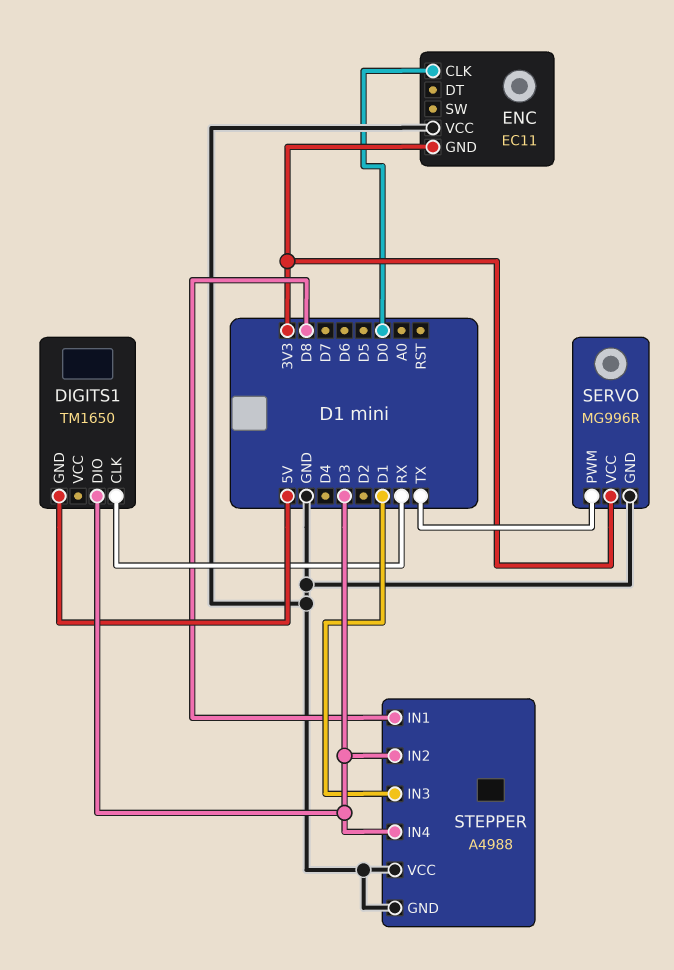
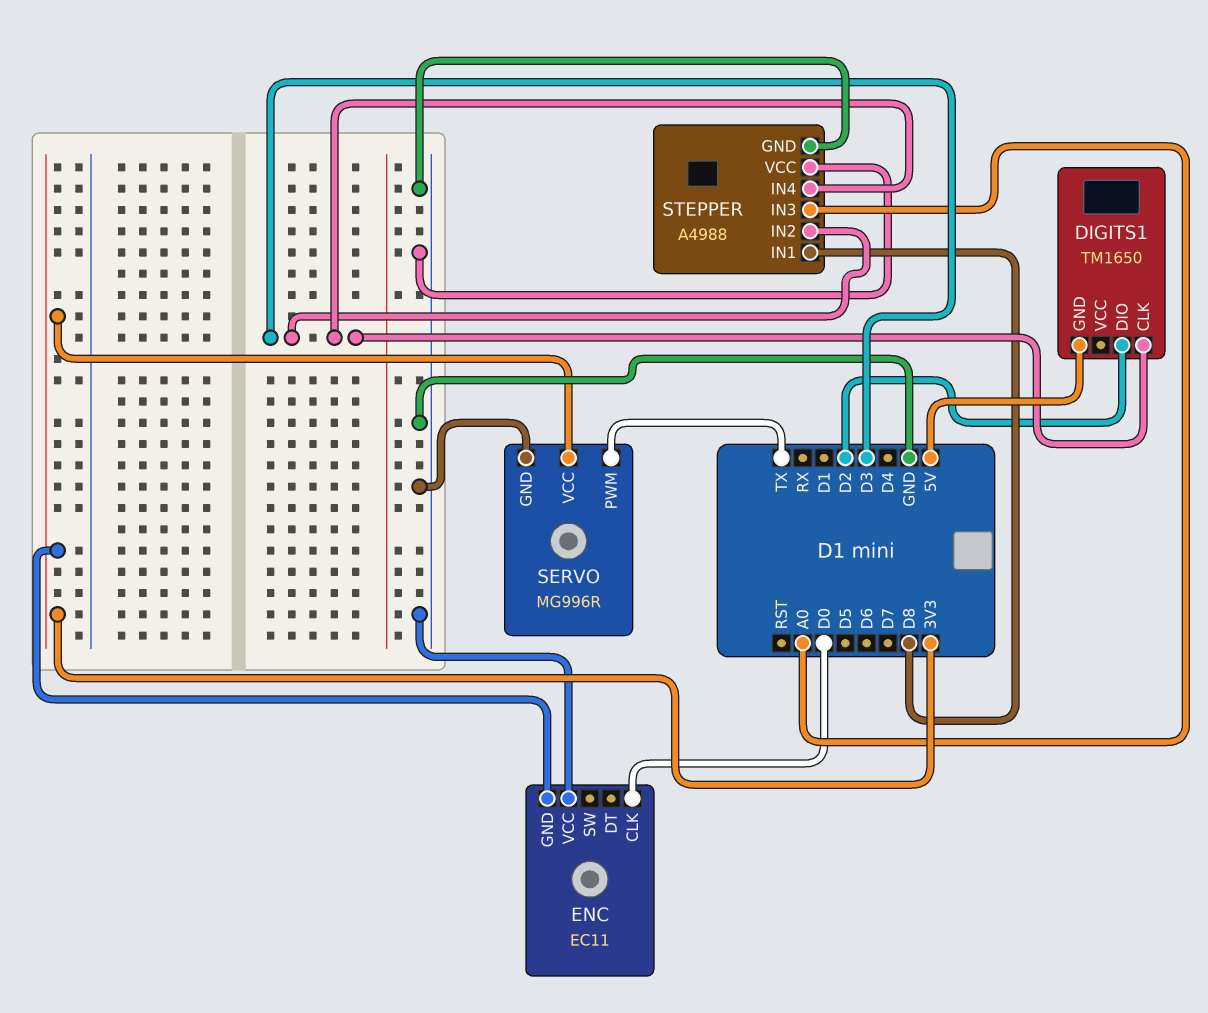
DIGITS1 pin CLK: RX -> D3
DIGITS1 pin DIO: D3 -> D2
STEPPER pin IN3: D1 -> A0

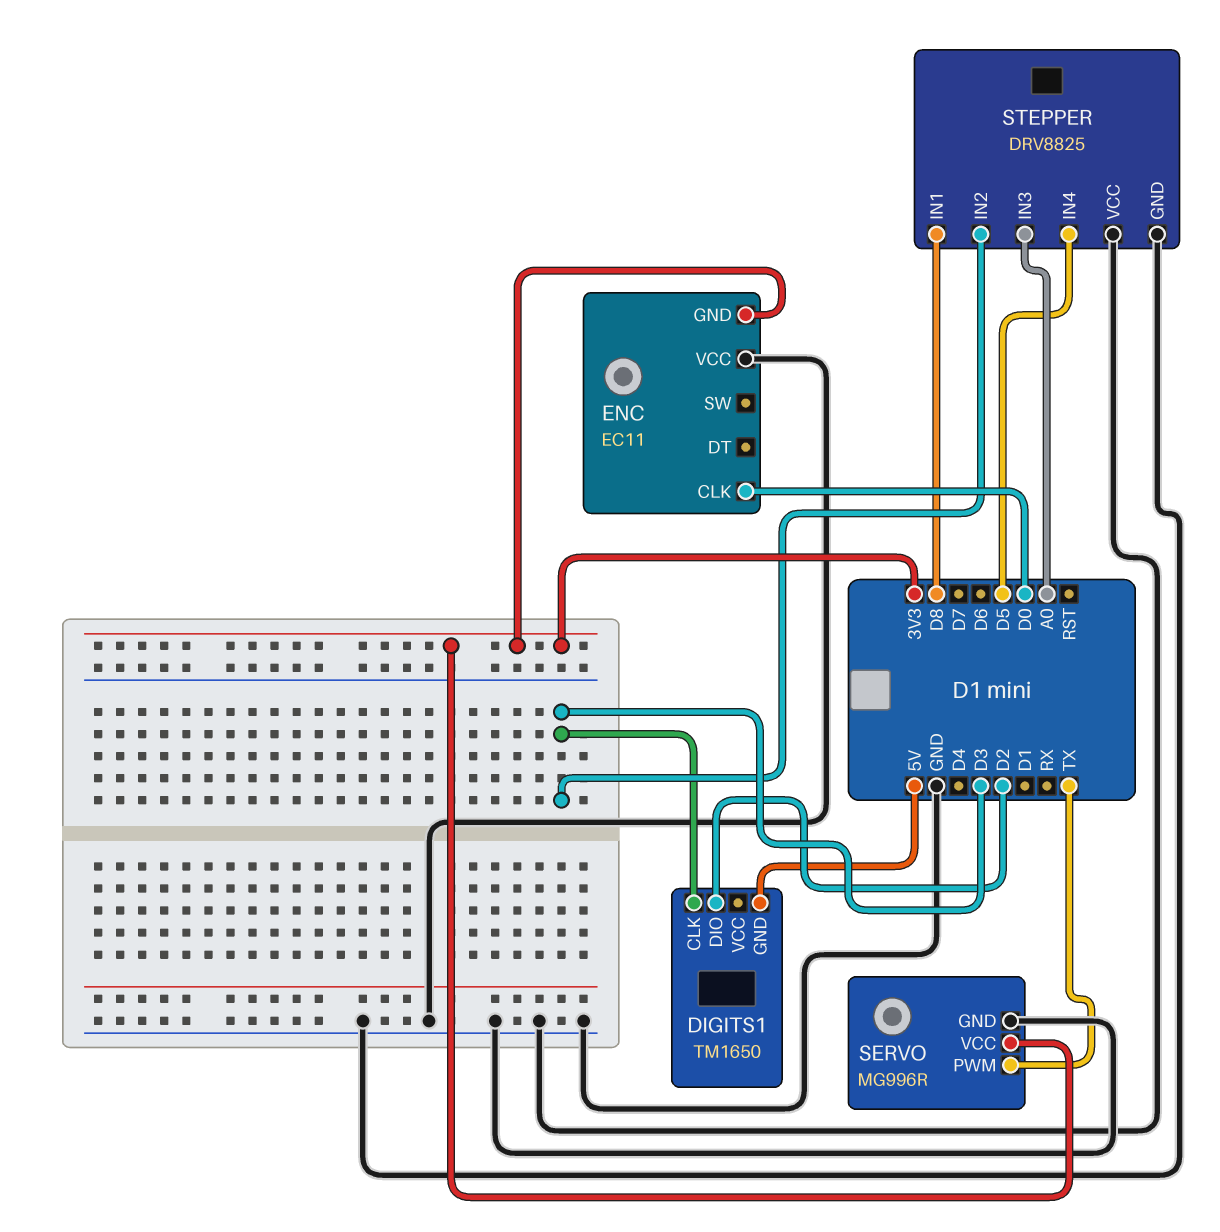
STEPPER: A4988 -> DRV8825
STEPPER pin IN4: D3 -> D5

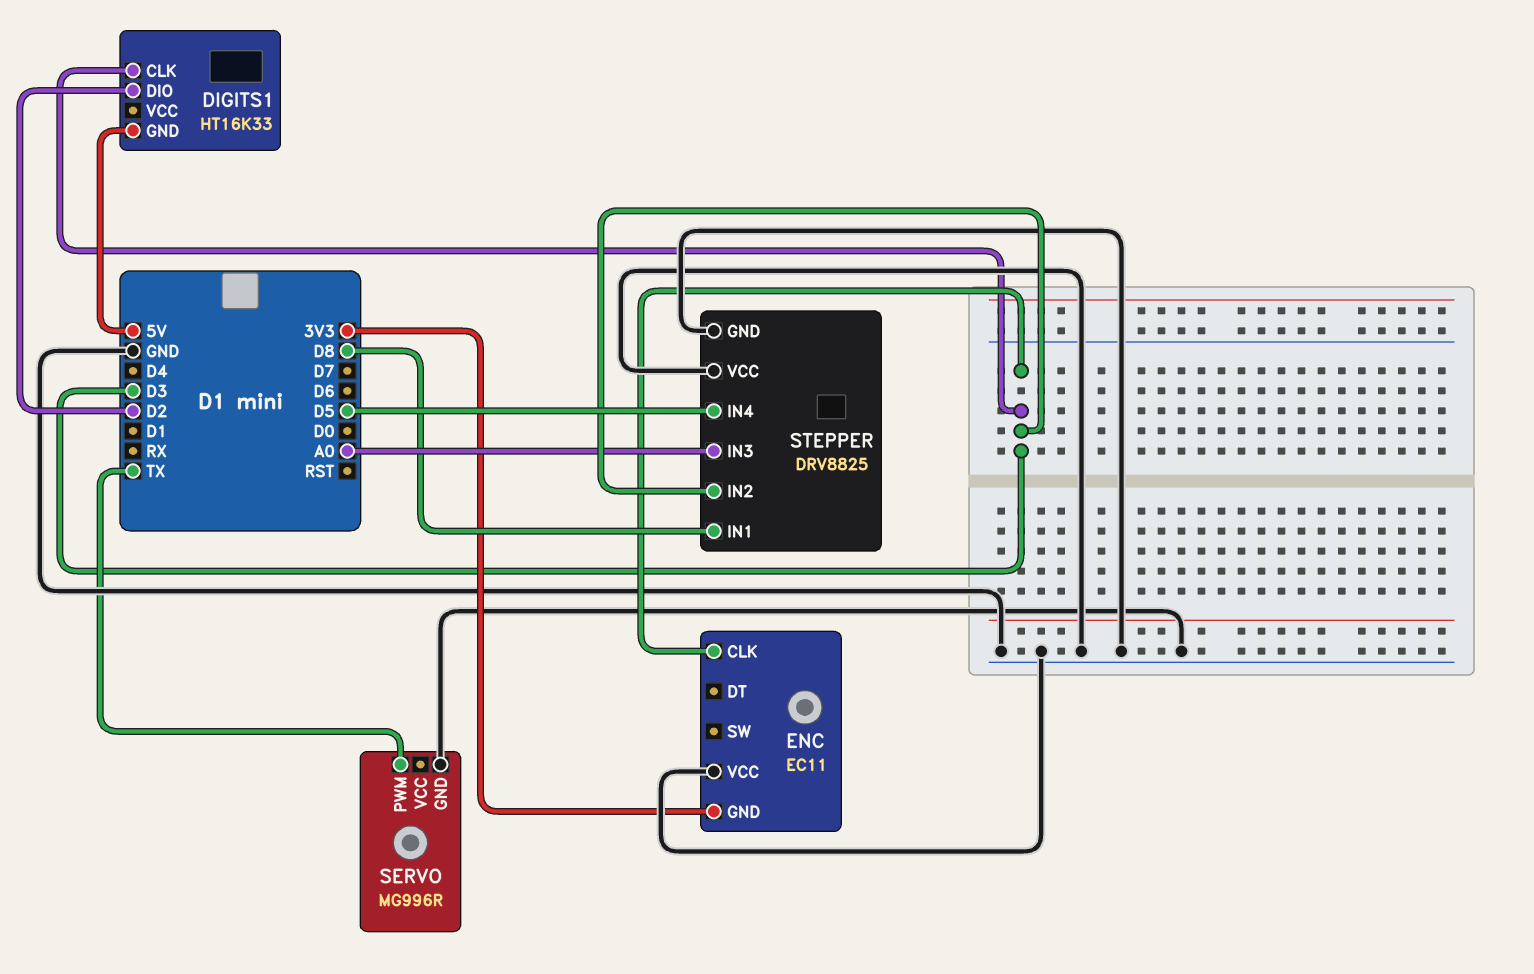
DIGITS1: TM1650 -> HT16K33
ENC pin CLK: D0 -> D3
SERVO pin VCC: 3V3 -> none

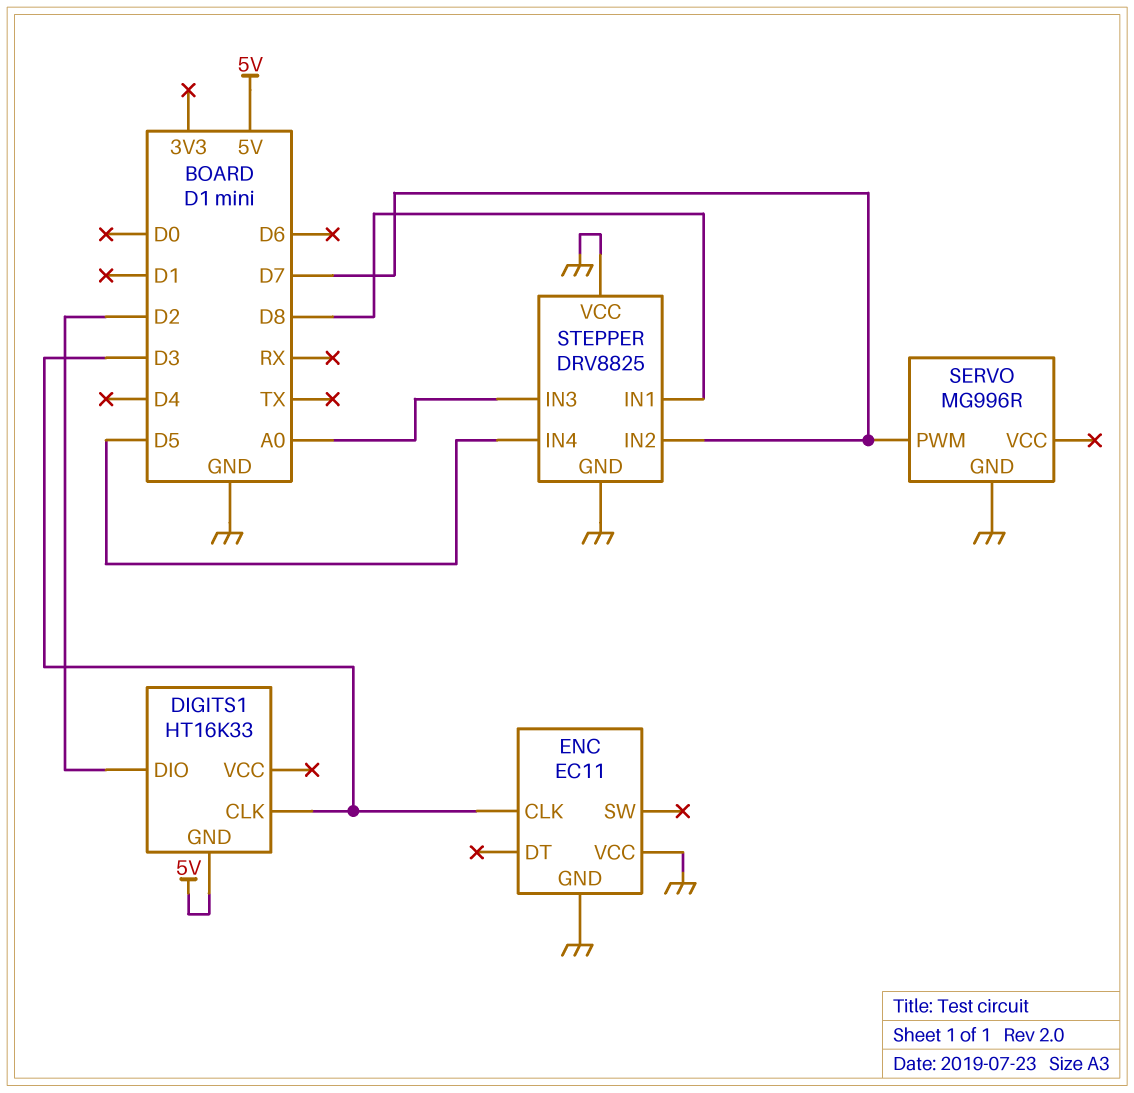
ENC pin GND: 3V3 -> GND
SERVO pin PWM: TX -> D7
STEPPER pin IN2: D3 -> D7

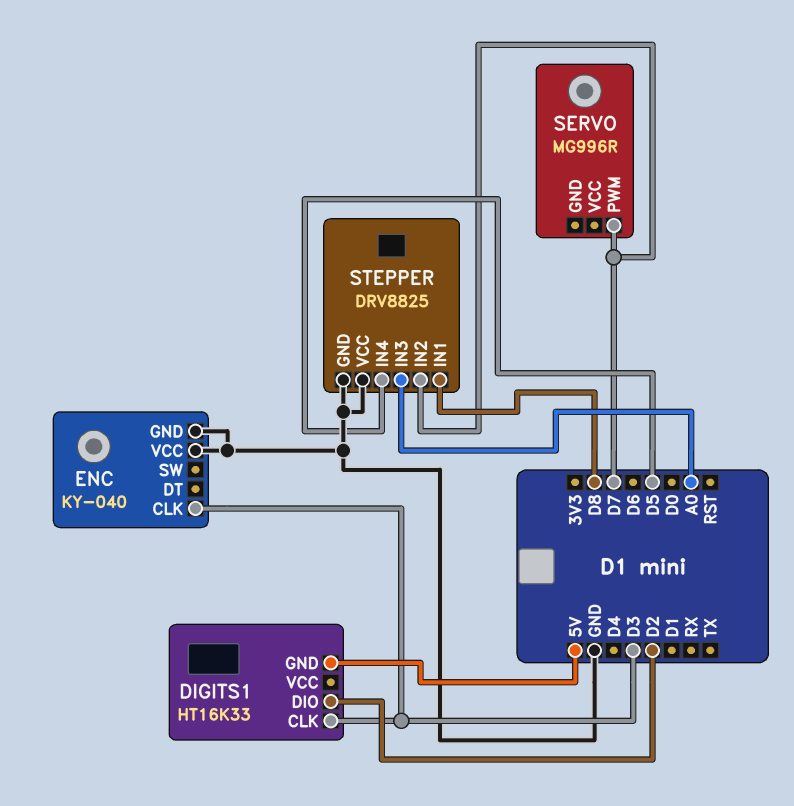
ENC: EC11 -> KY-040
SERVO pin GND: GND -> none

